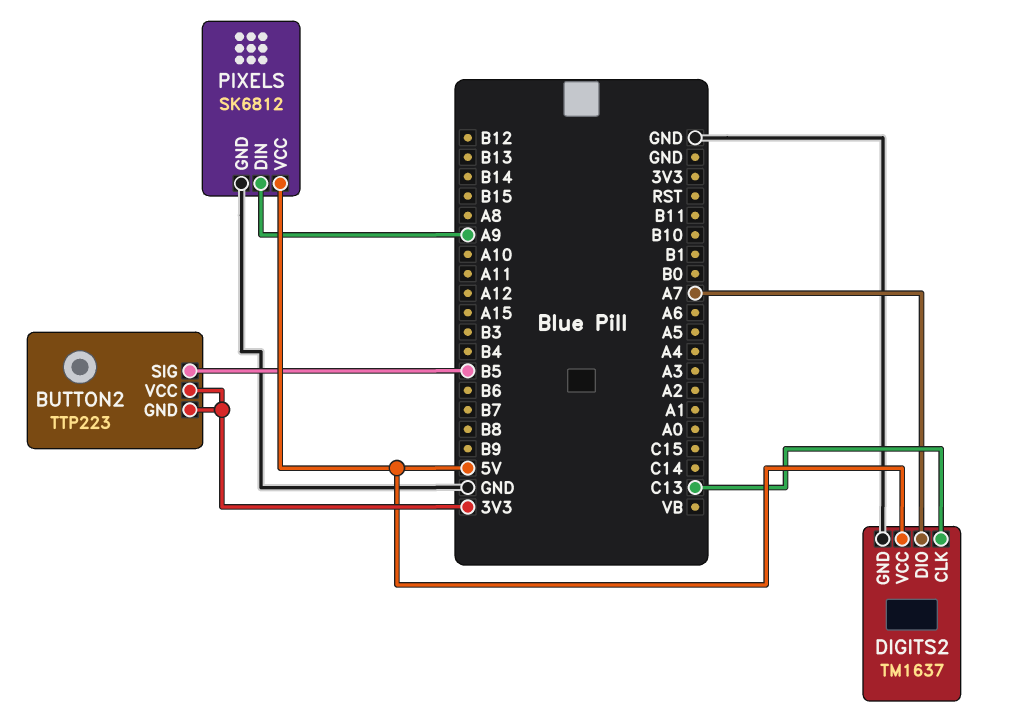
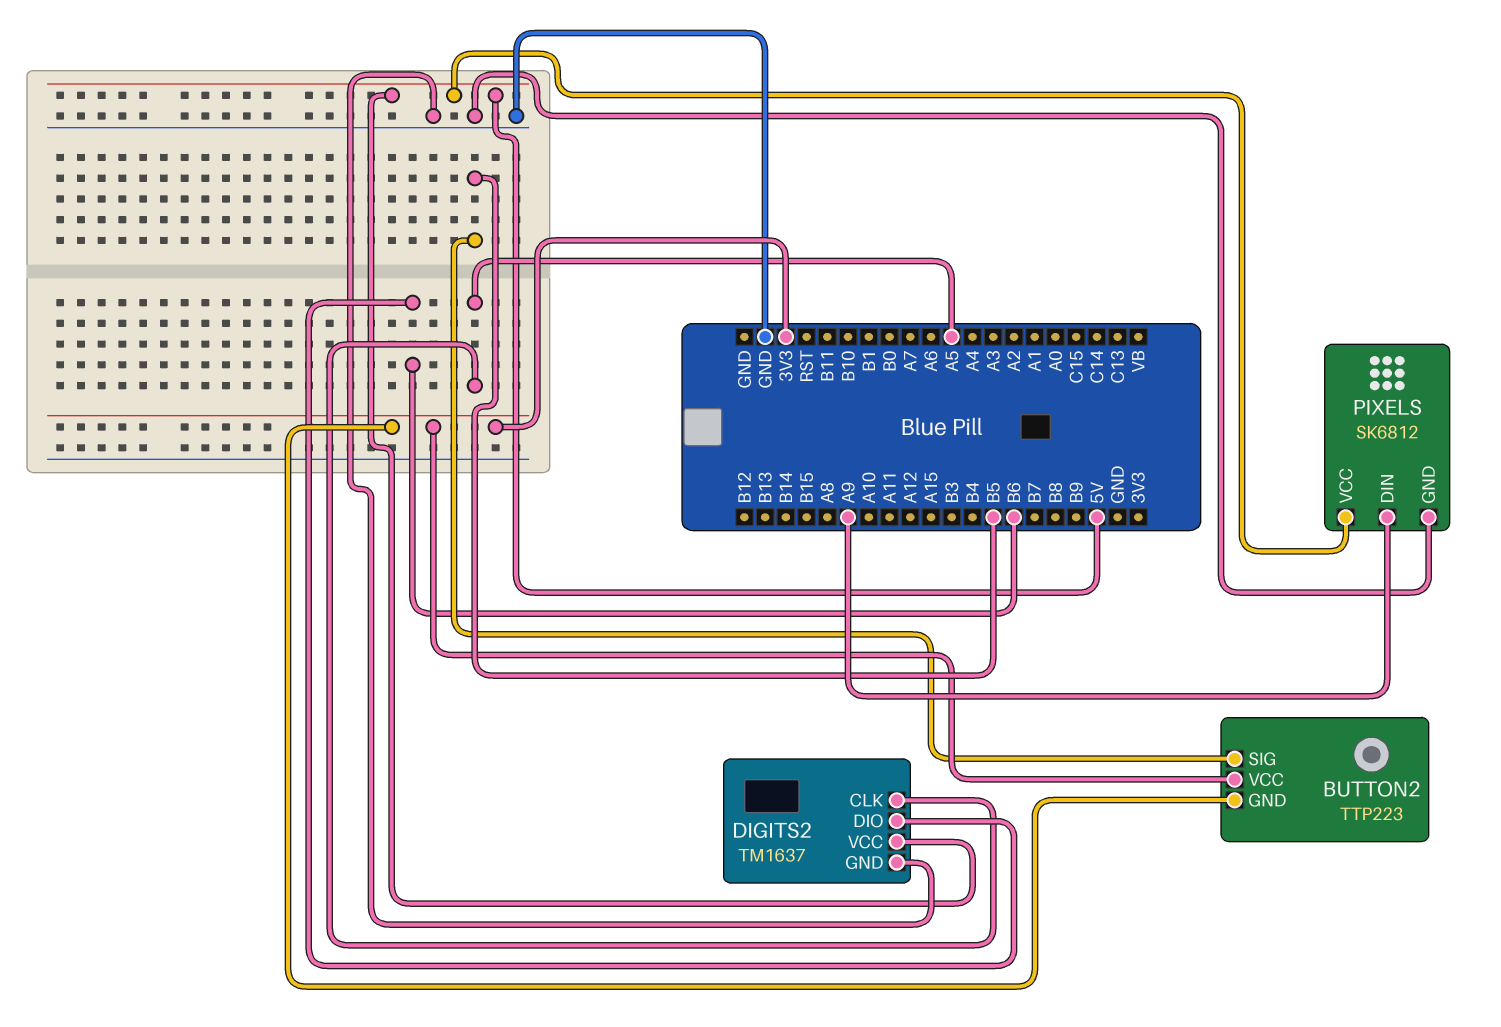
DIGITS2 pin CLK: C13 -> A5
DIGITS2 pin DIO: A7 -> B6

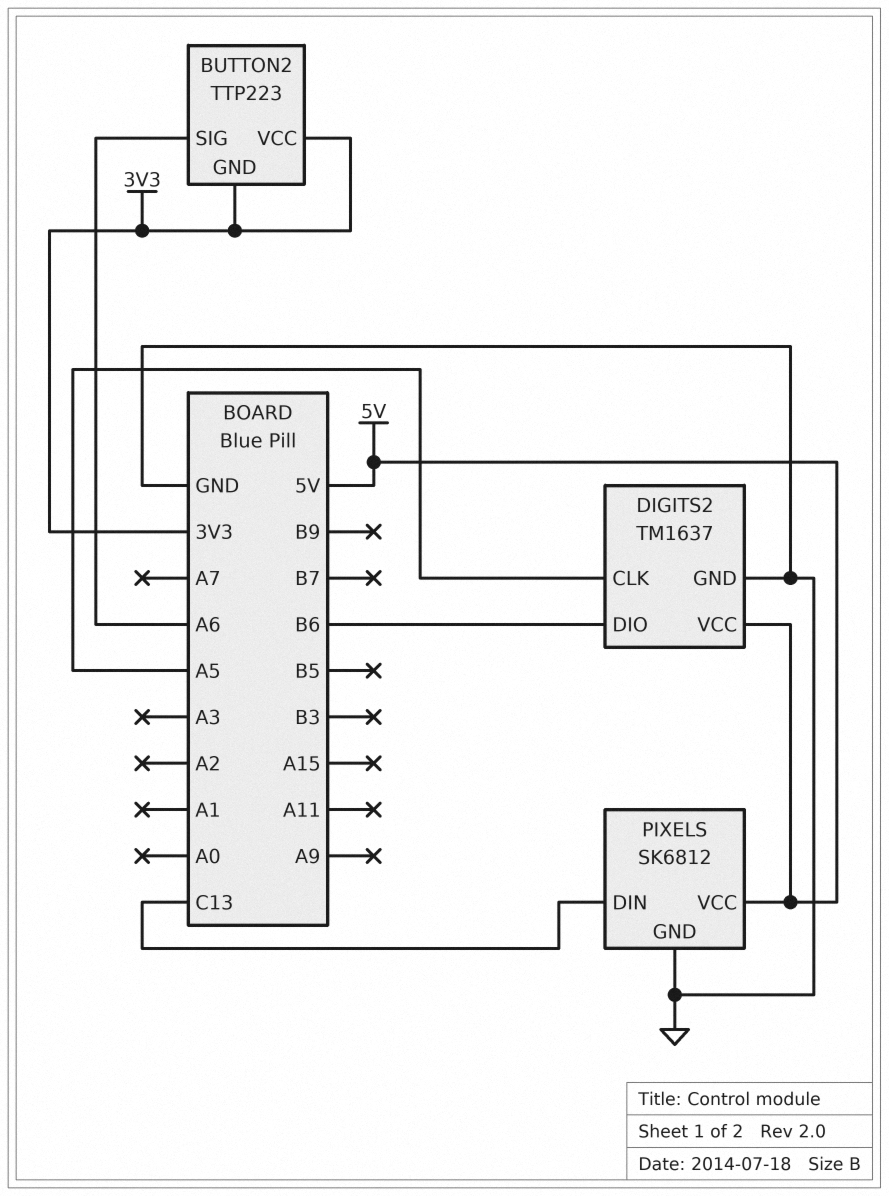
BUTTON2 pin SIG: B5 -> A6
PIXELS pin DIN: A9 -> C13

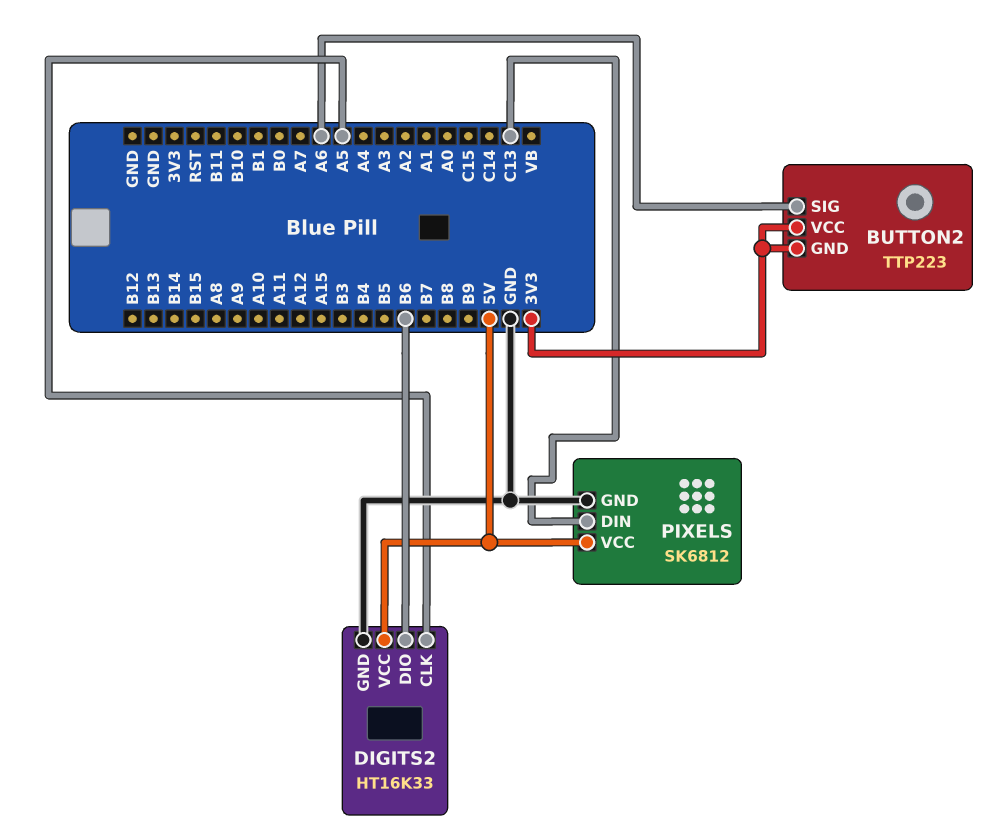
DIGITS2: TM1637 -> HT16K33

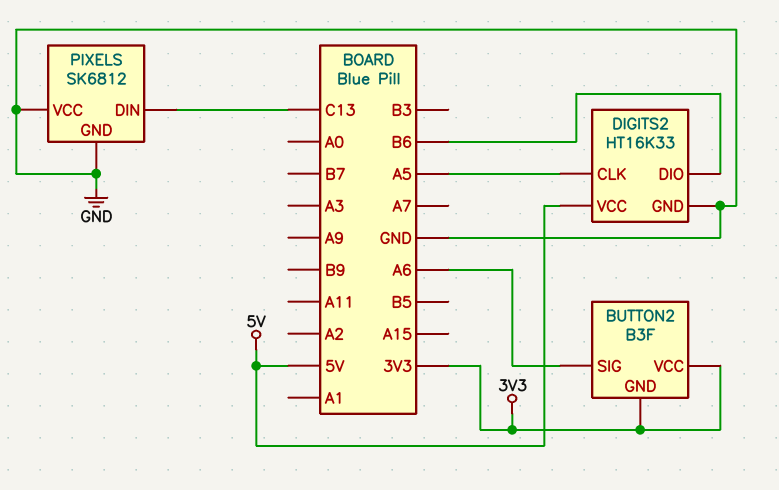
BUTTON2: TTP223 -> B3F
PIXELS pin VCC: 5V -> GND

